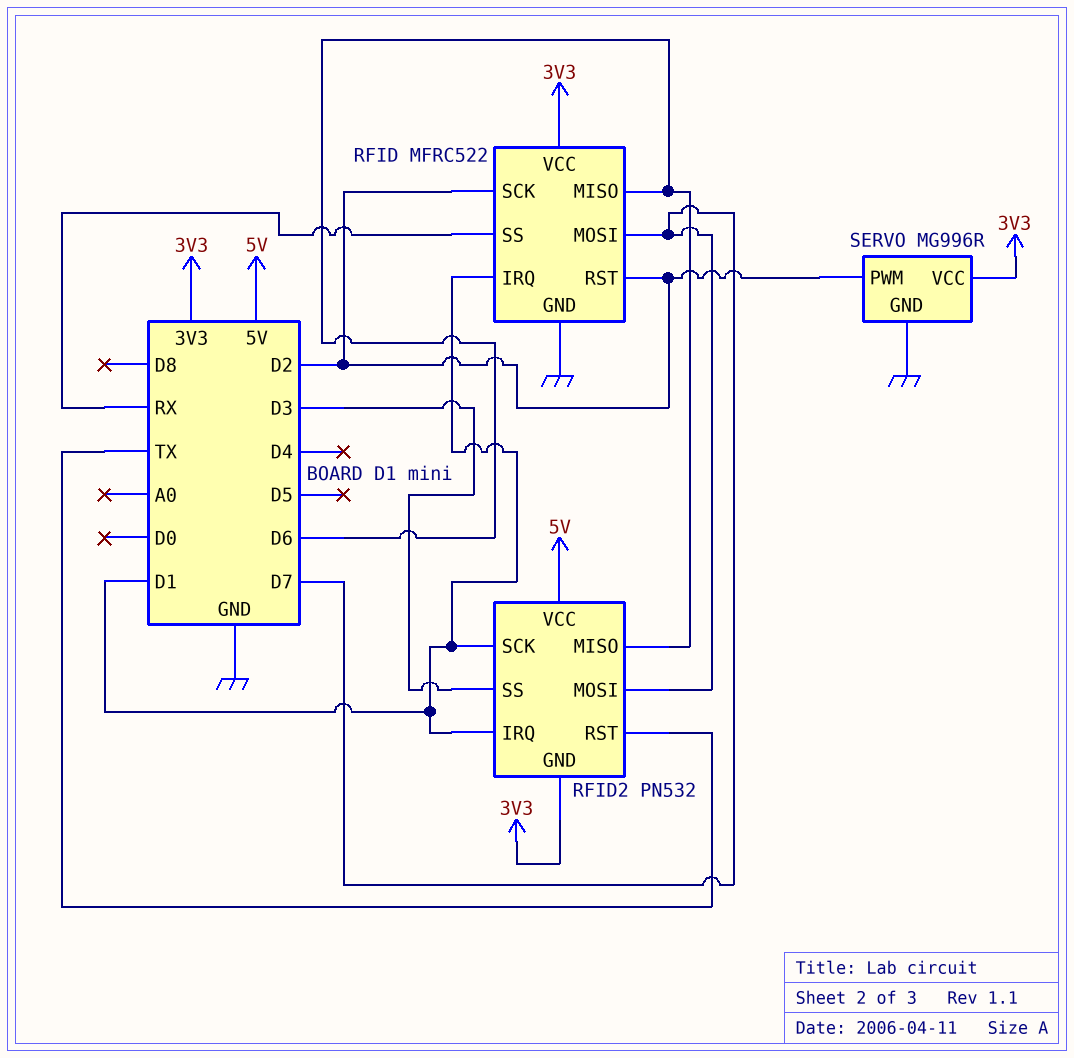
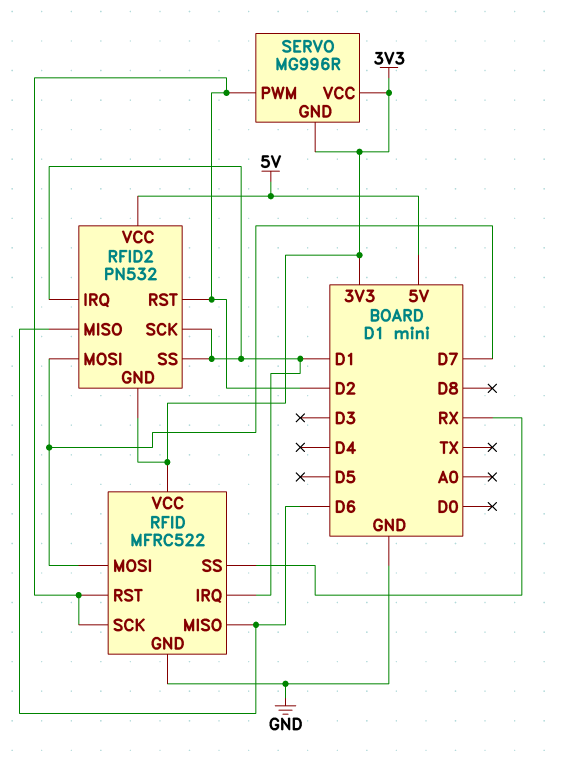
RFID2 pin RST: TX -> D2
RFID2 pin SS: D3 -> D1
SERVO pin GND: GND -> 3V3

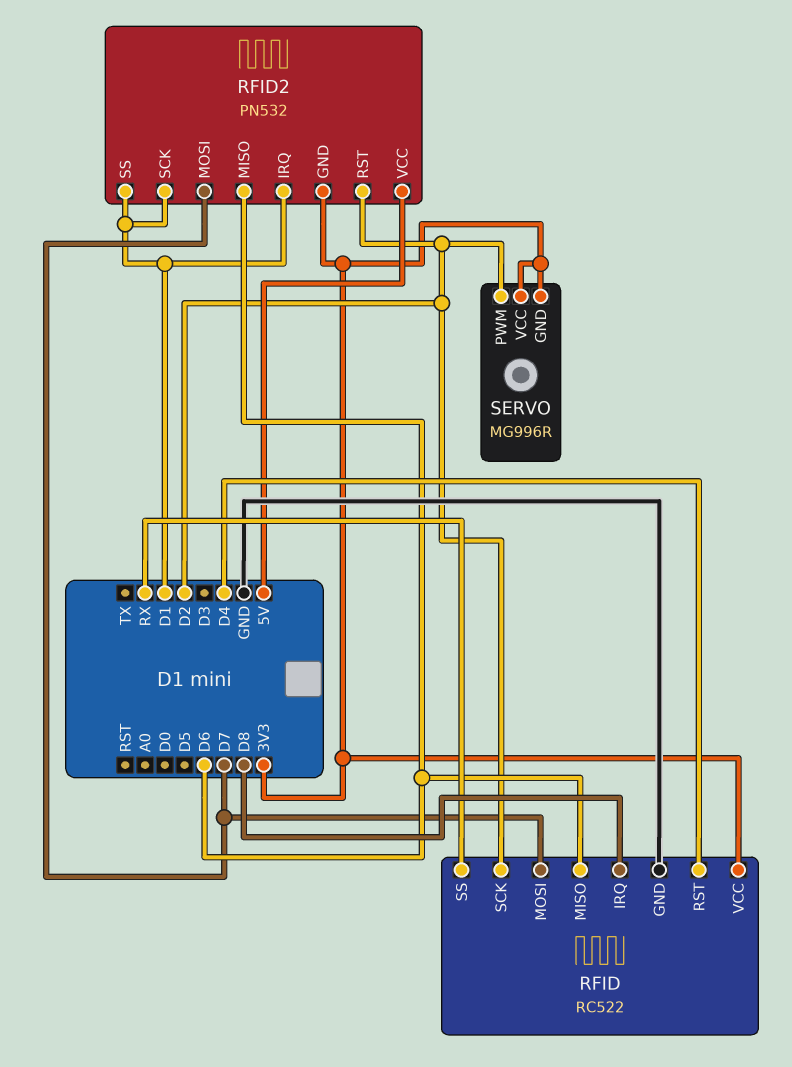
RFID: MFRC522 -> RC522
RFID pin IRQ: D1 -> D8
RFID pin RST: D2 -> D4

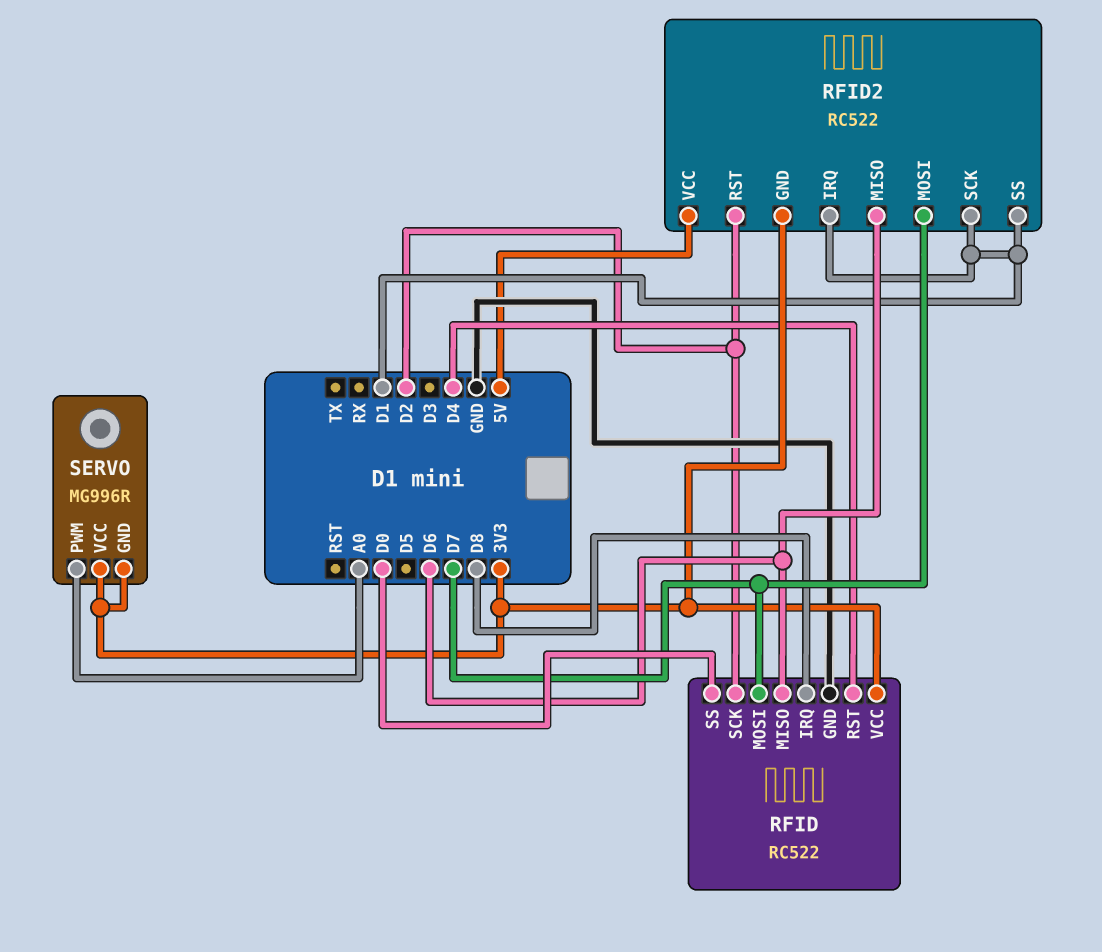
RFID pin SS: RX -> D0
RFID2: PN532 -> RC522
SERVO pin PWM: D2 -> A0

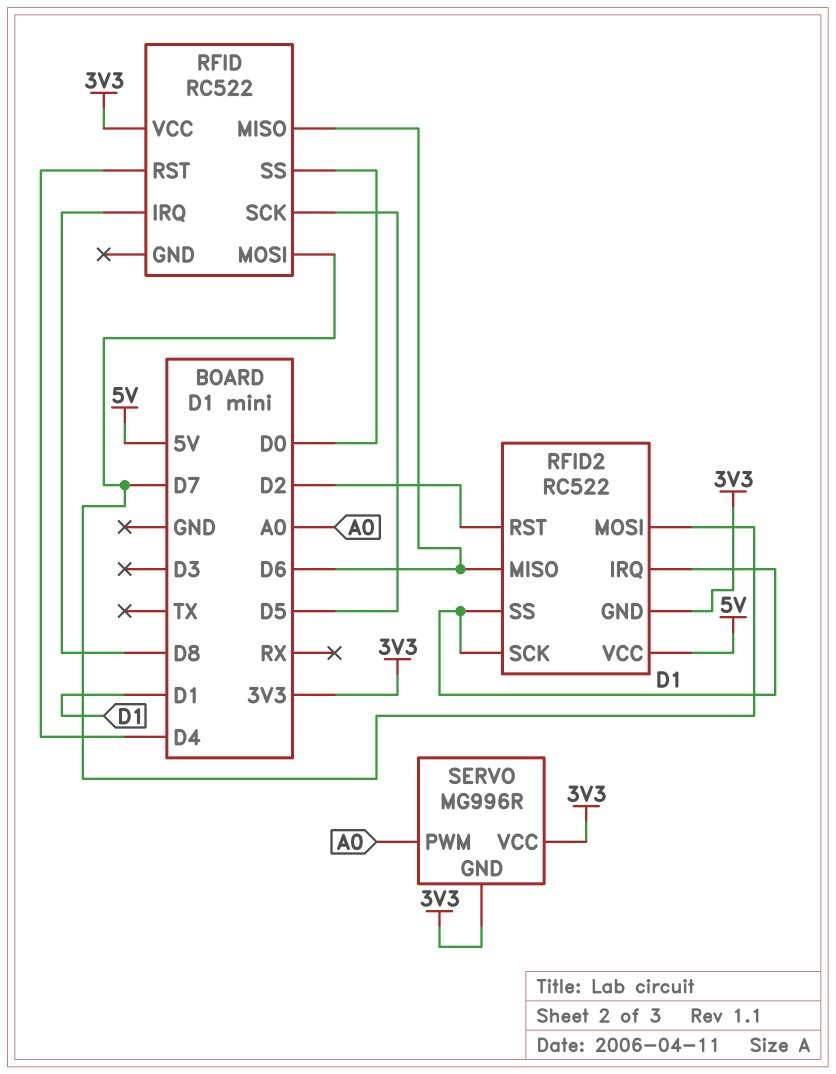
RFID pin GND: GND -> none
RFID pin SCK: D2 -> D5

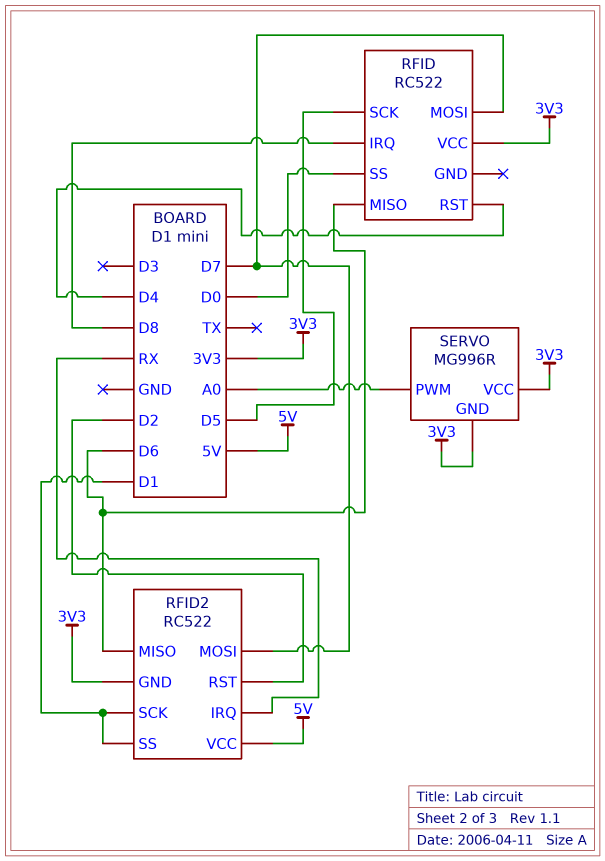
RFID2 pin IRQ: D1 -> RX

